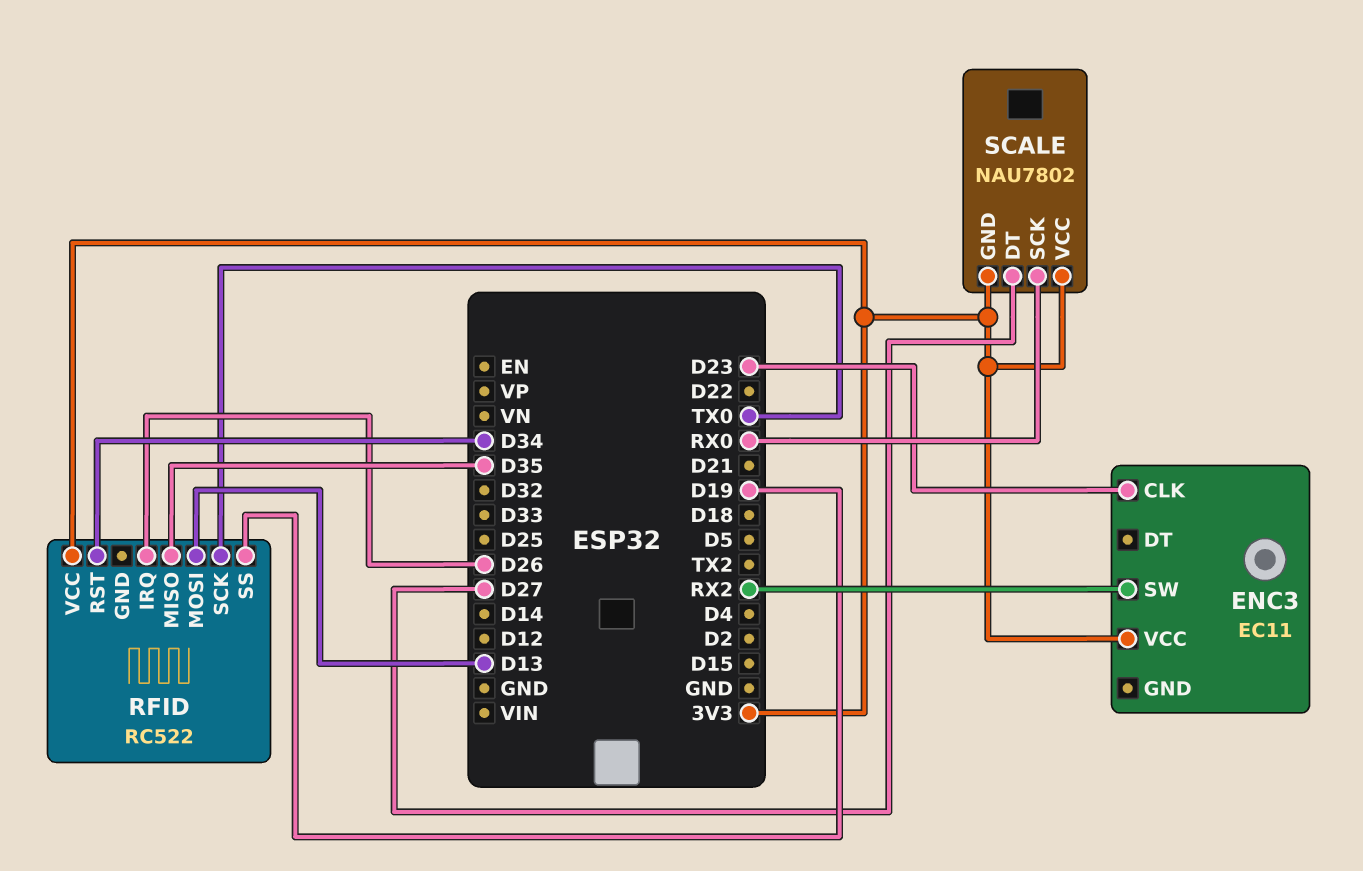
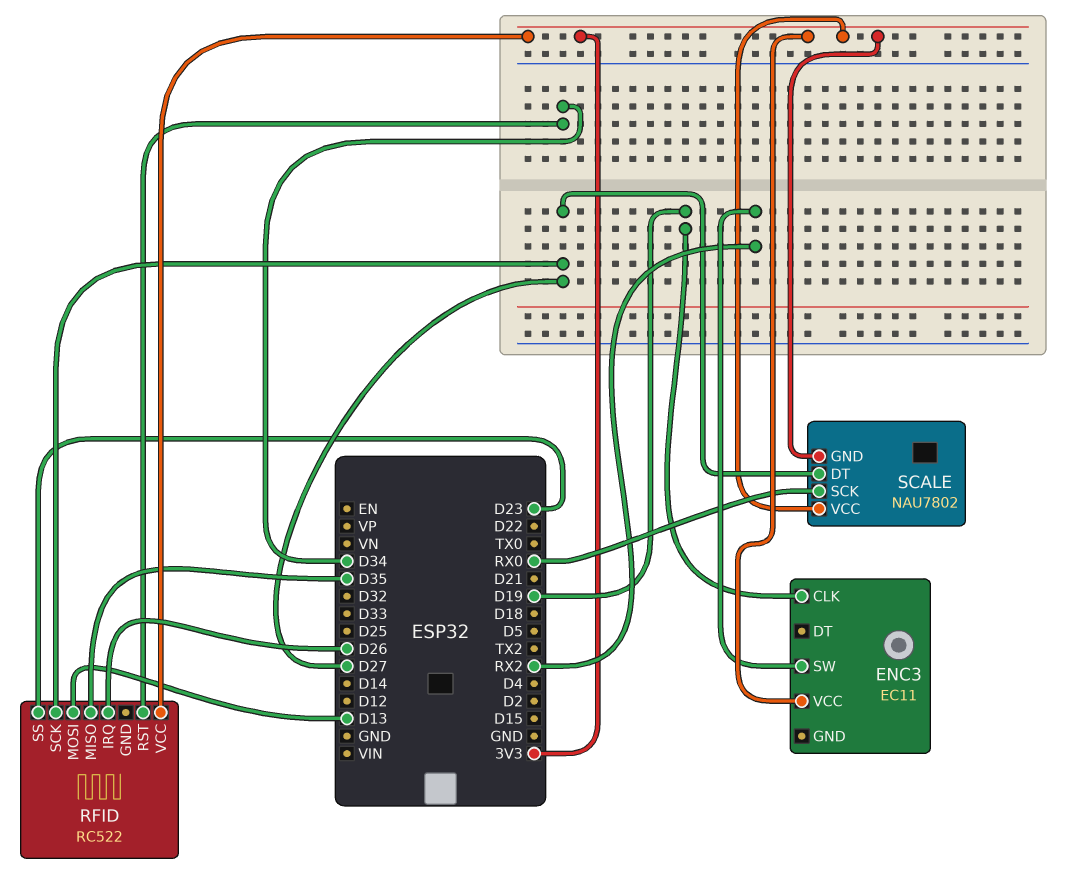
ENC3 pin CLK: D23 -> D19
RFID pin SCK: TX0 -> D27
RFID pin SS: D19 -> D23

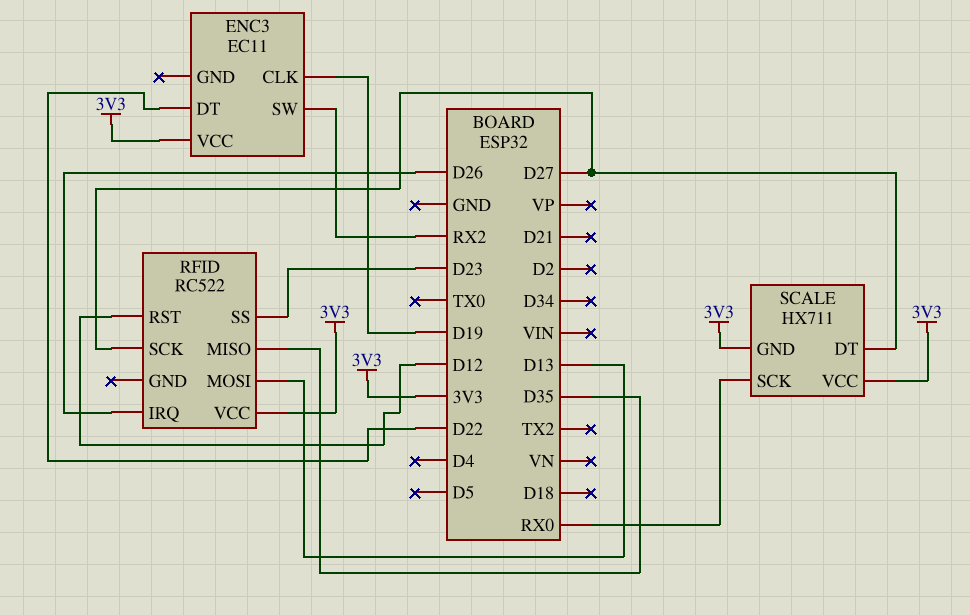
ENC3 pin DT: none -> D22
RFID pin RST: D34 -> D12
SCALE: NAU7802 -> HX711

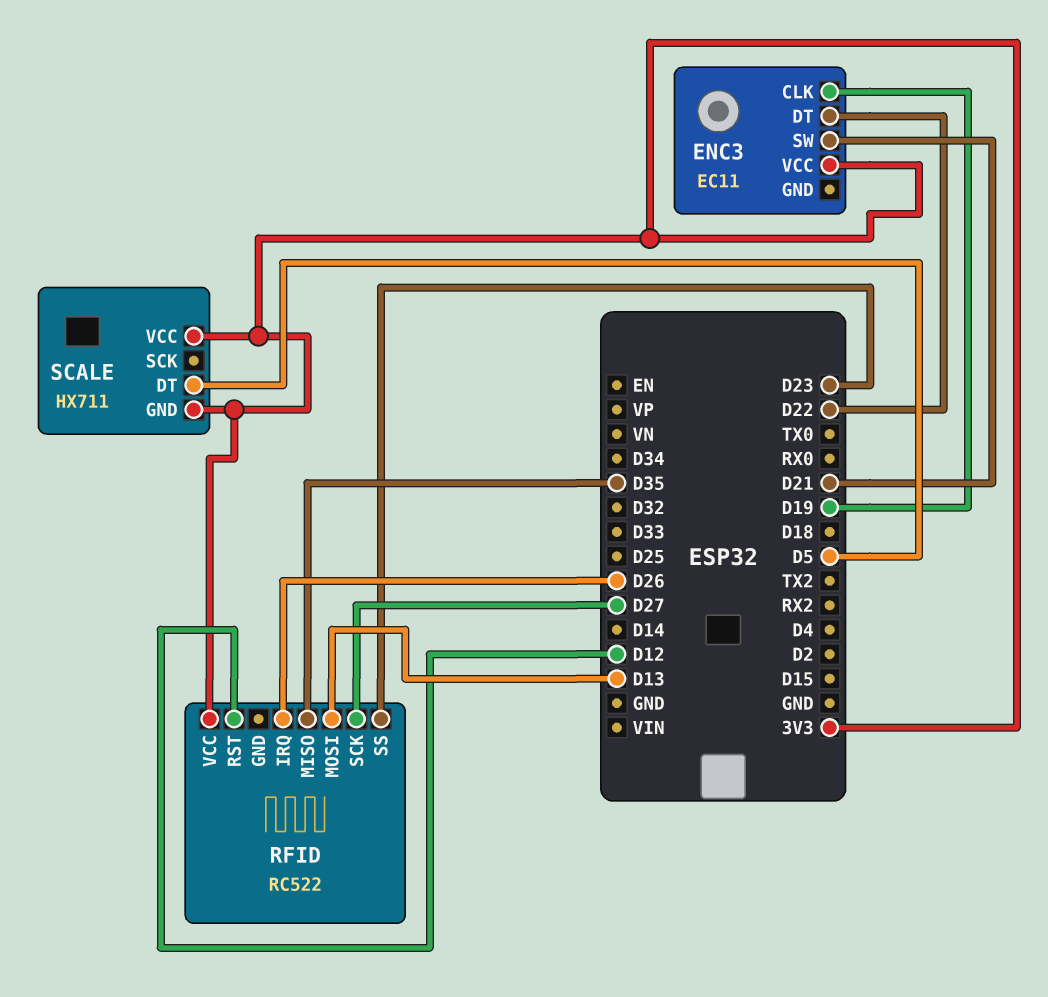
ENC3 pin SW: RX2 -> D21
SCALE pin DT: D27 -> D5
SCALE pin SCK: RX0 -> none

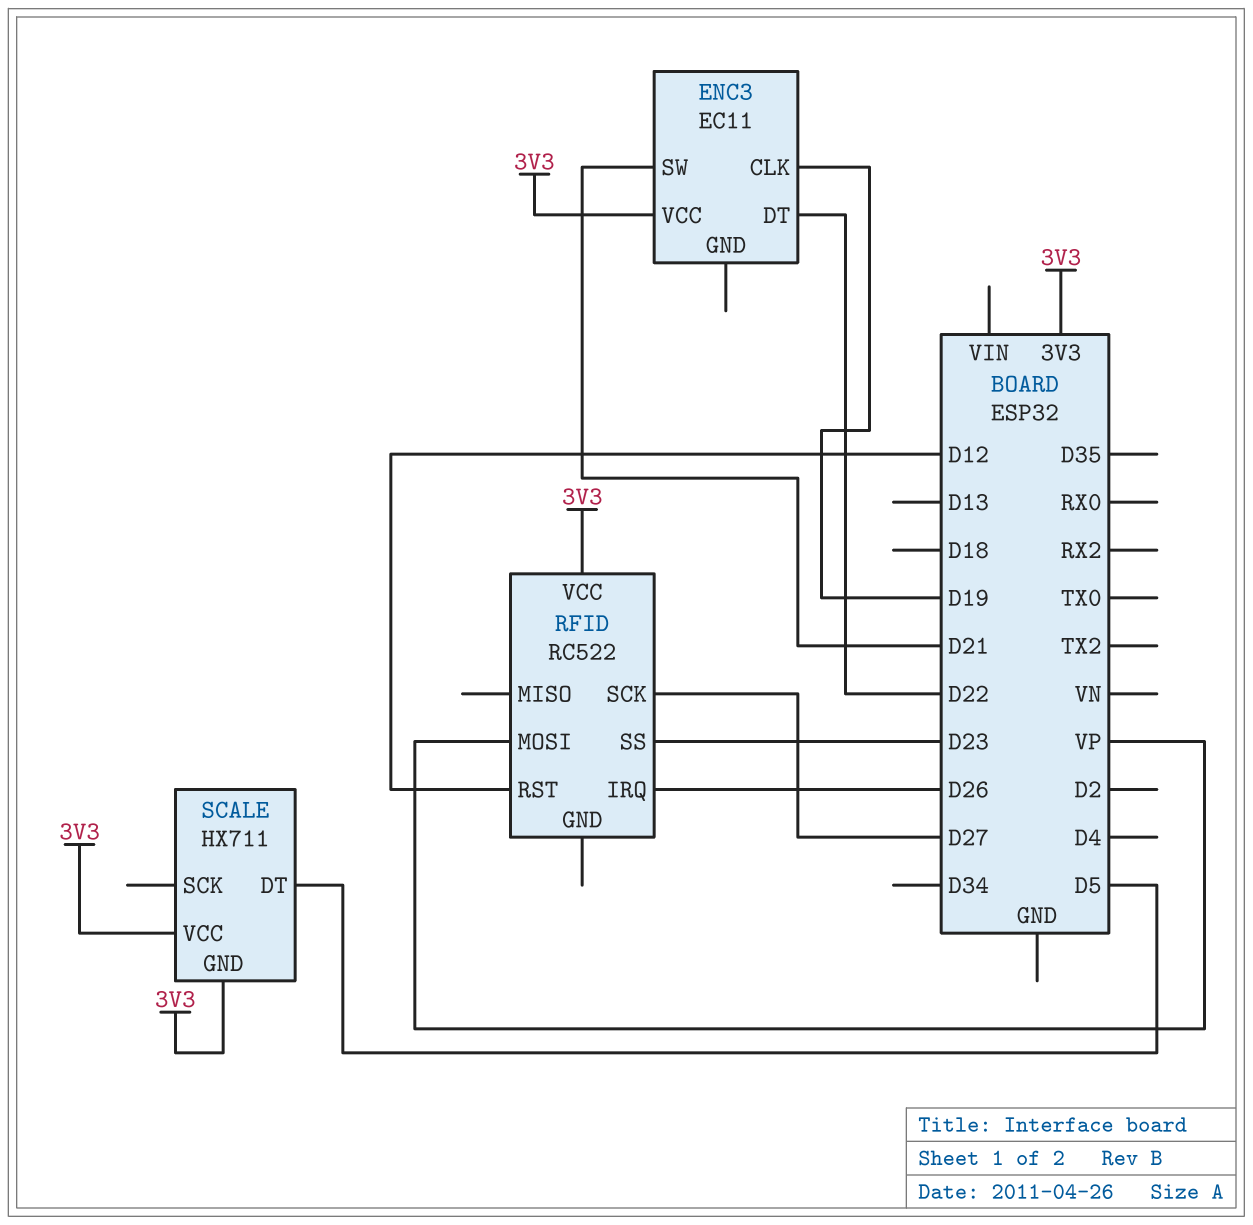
RFID pin MISO: D35 -> none
RFID pin MOSI: D13 -> VP

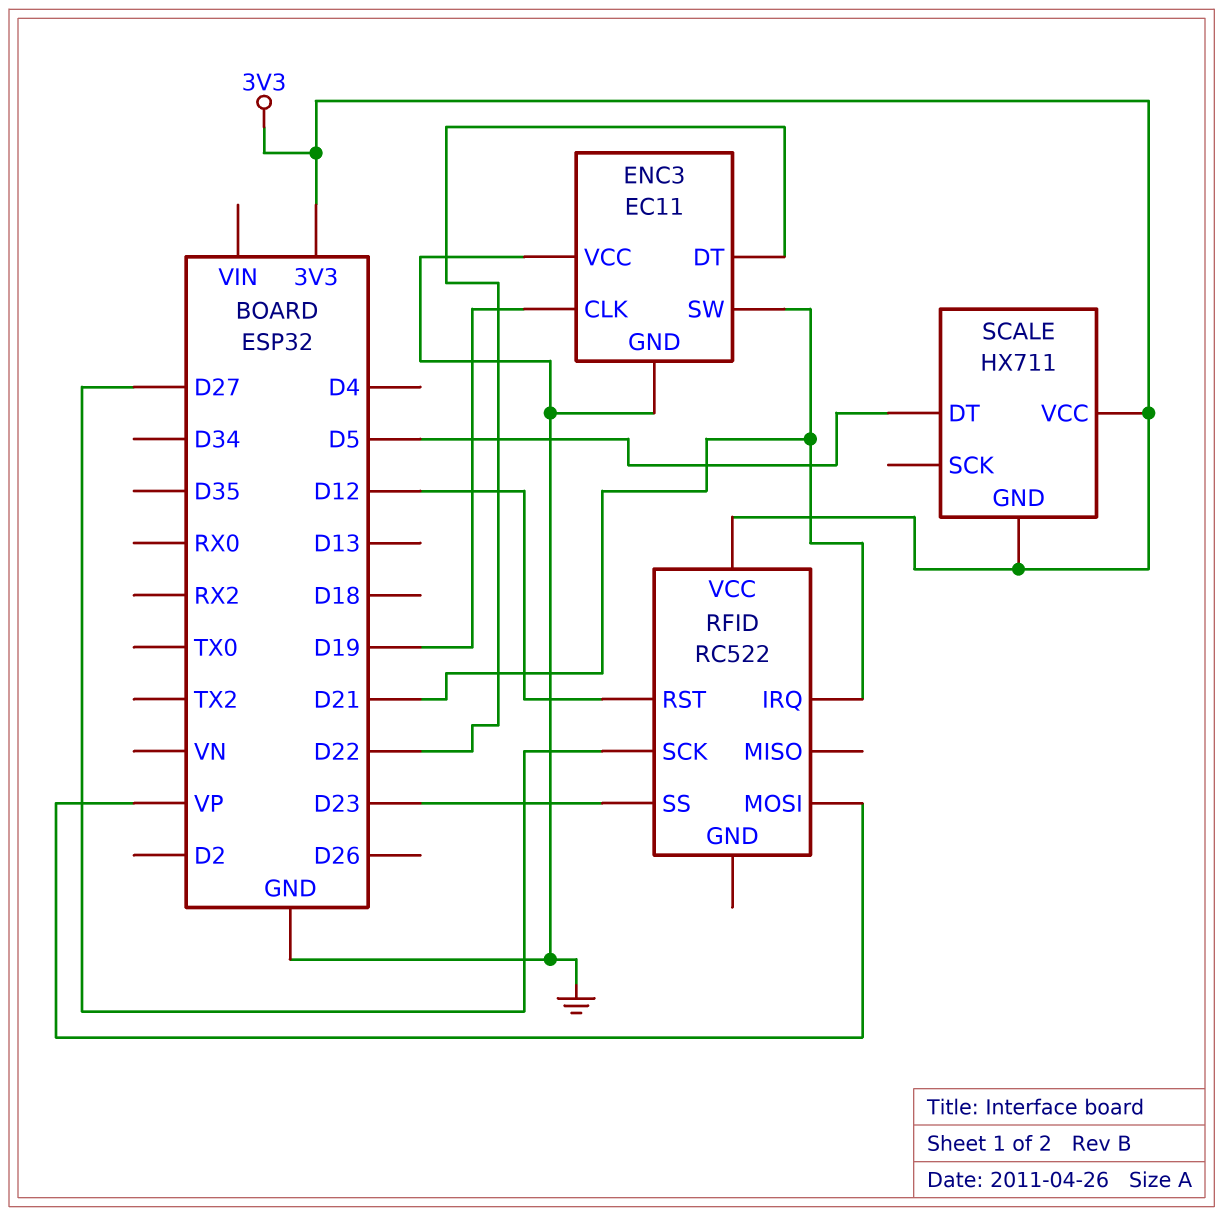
ENC3 pin GND: none -> GND
ENC3 pin VCC: 3V3 -> GND
RFID pin IRQ: D26 -> D21

